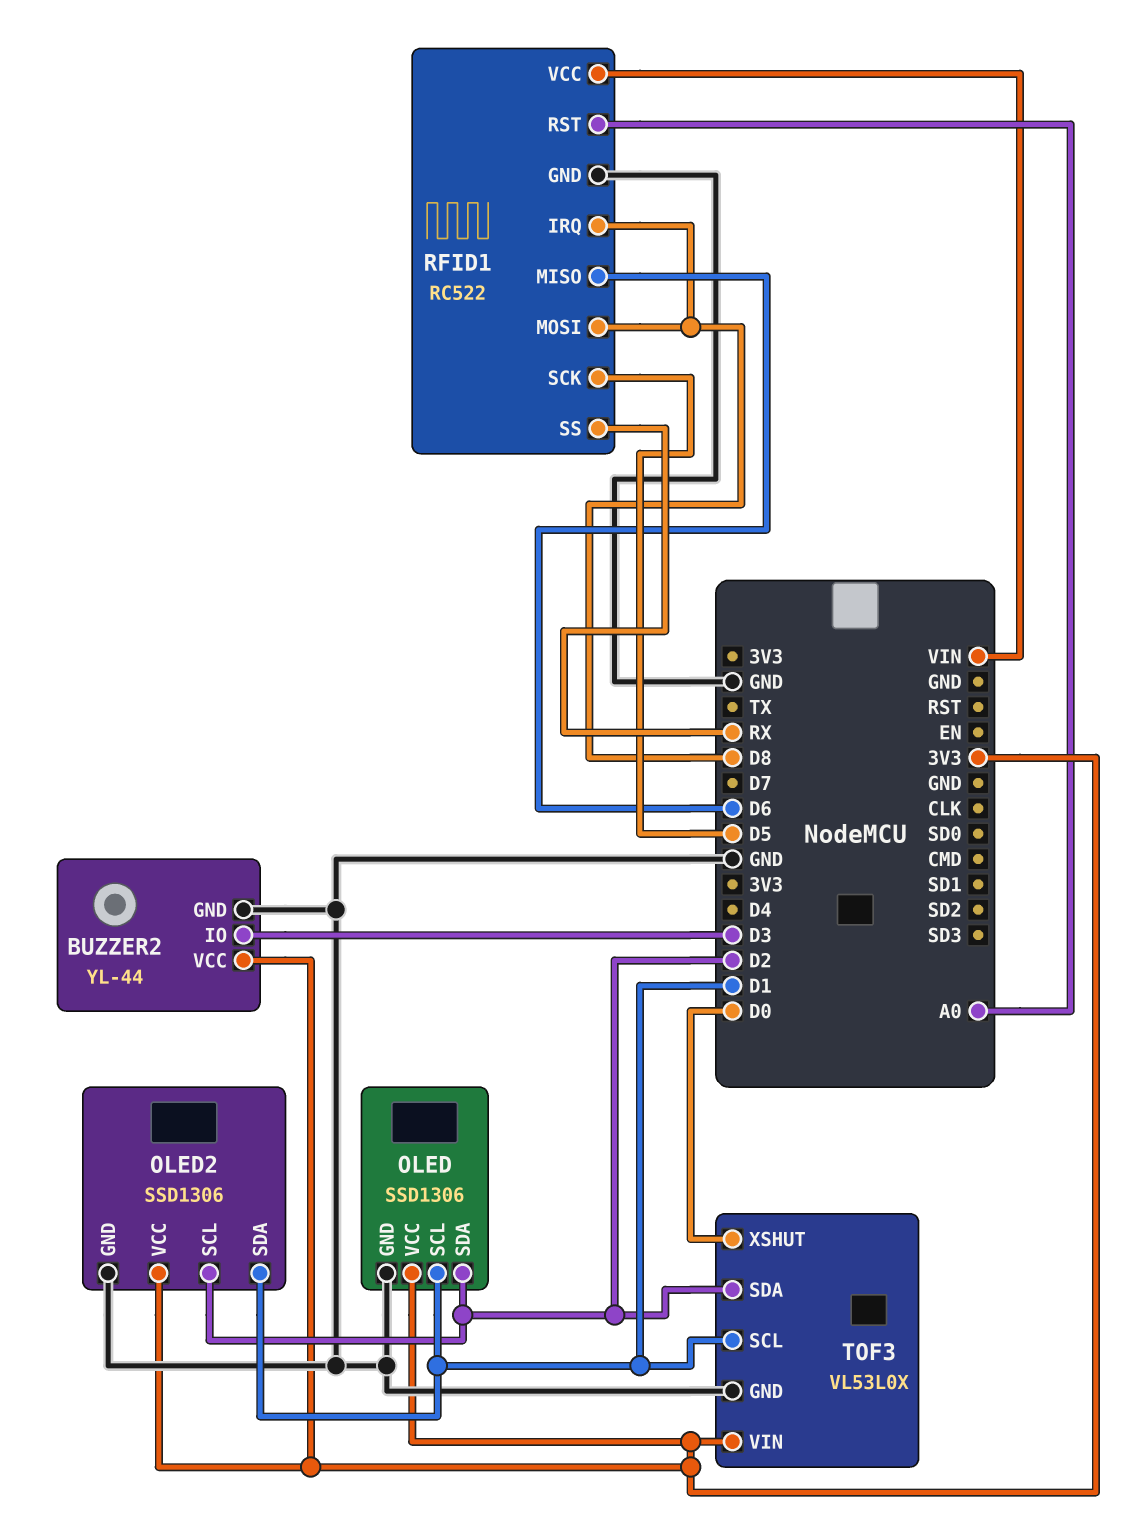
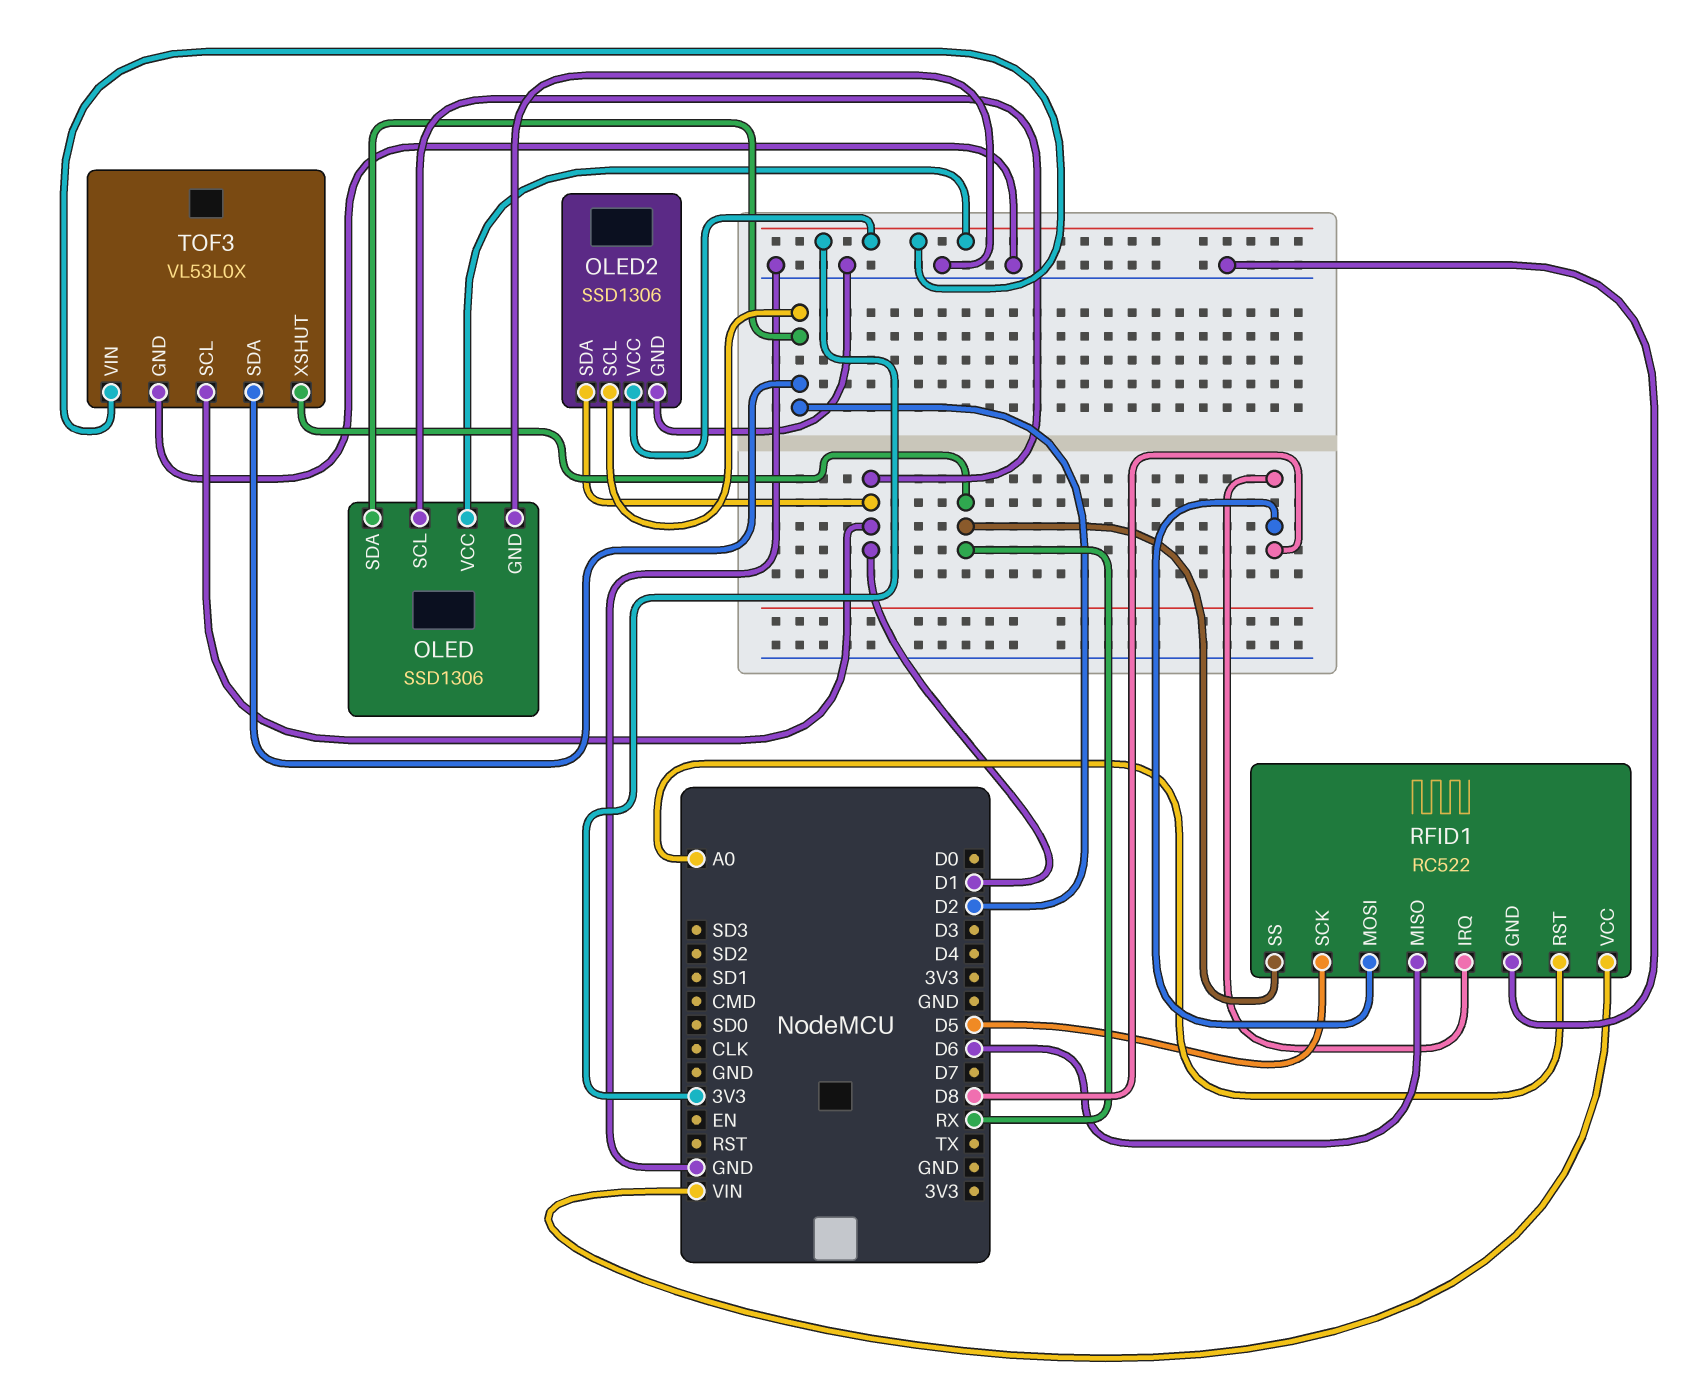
BUZZER2: YL-44 -> none
BUZZER2 pin GND: GND -> none
BUZZER2 pin IO: D3 -> none
BUZZER2 pin VCC: 3V3 -> none
TOF3 pin XSHUT: D0 -> RX

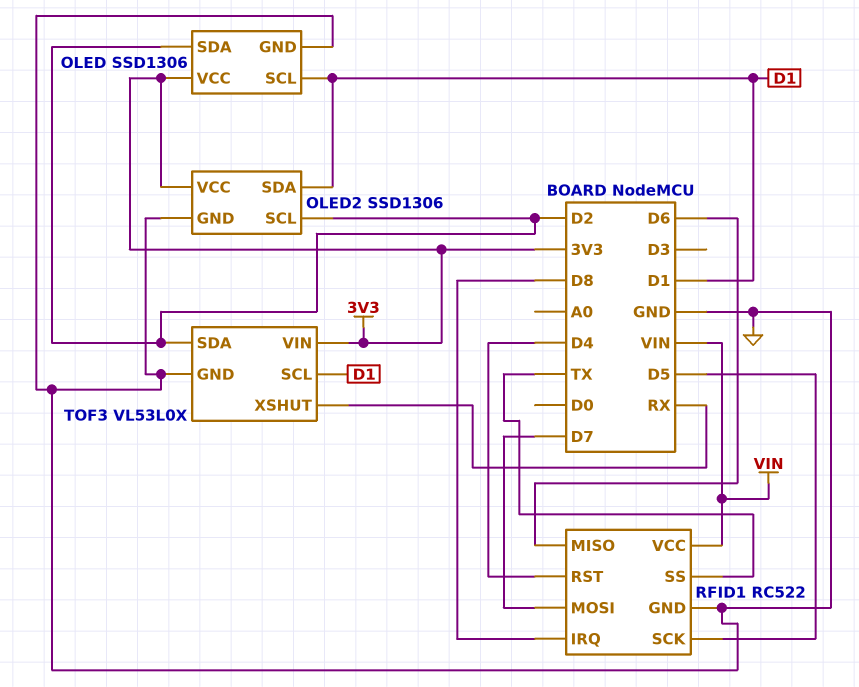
RFID1 pin MOSI: D8 -> D7
RFID1 pin RST: A0 -> D4
RFID1 pin SS: RX -> TX

